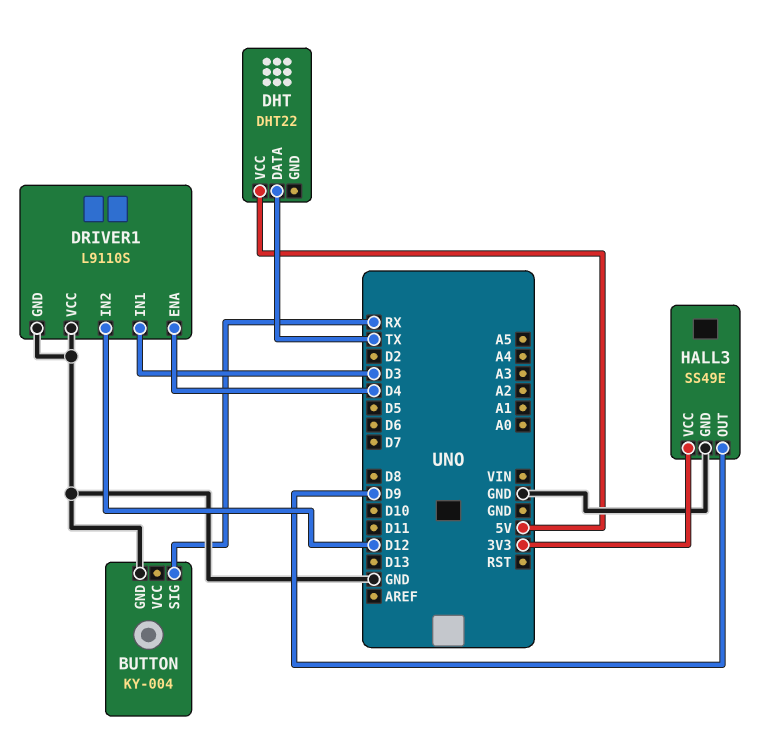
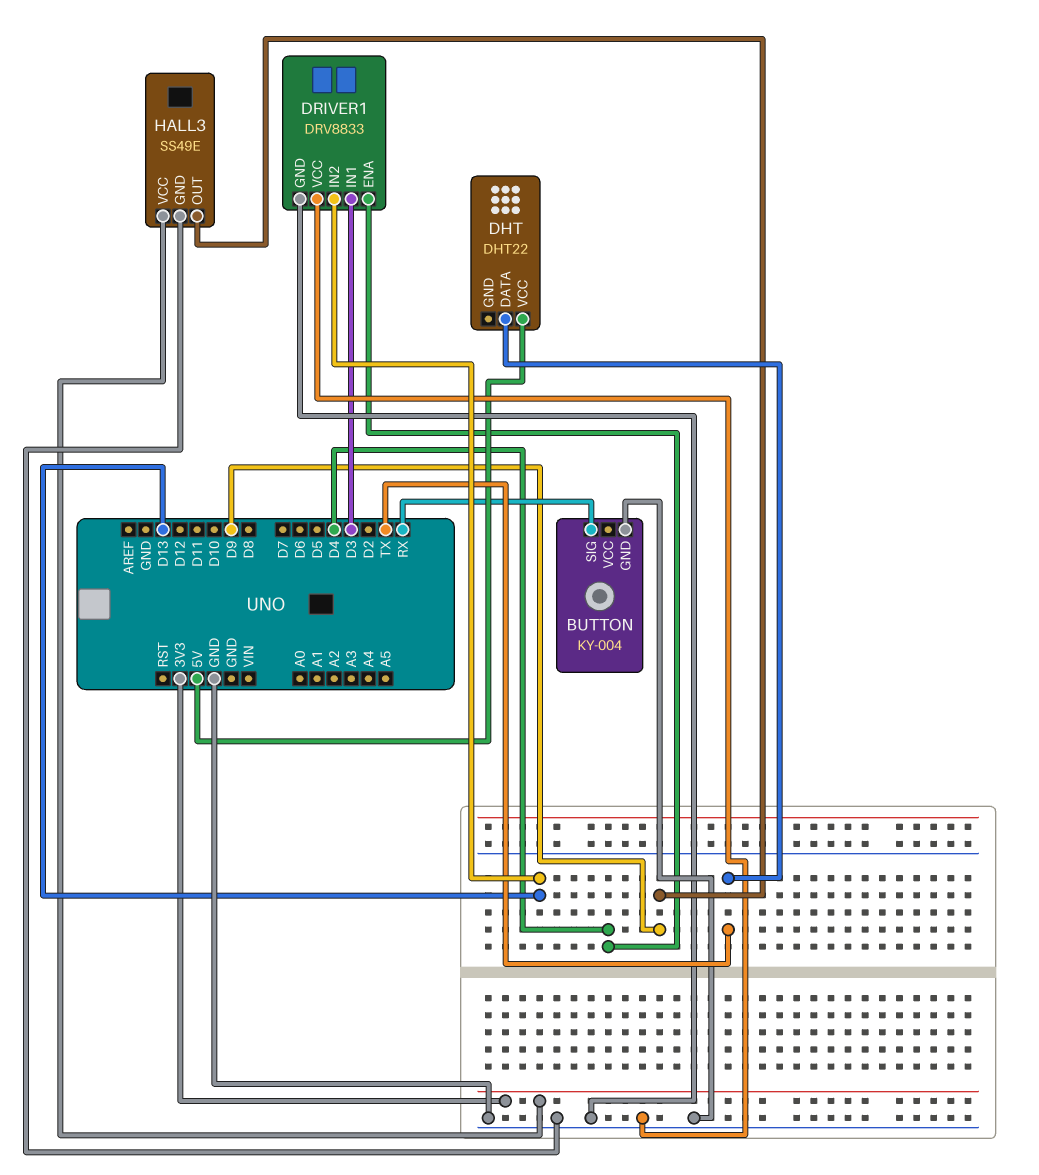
DRIVER1: L9110S -> DRV8833
DRIVER1 pin IN2: D12 -> D13

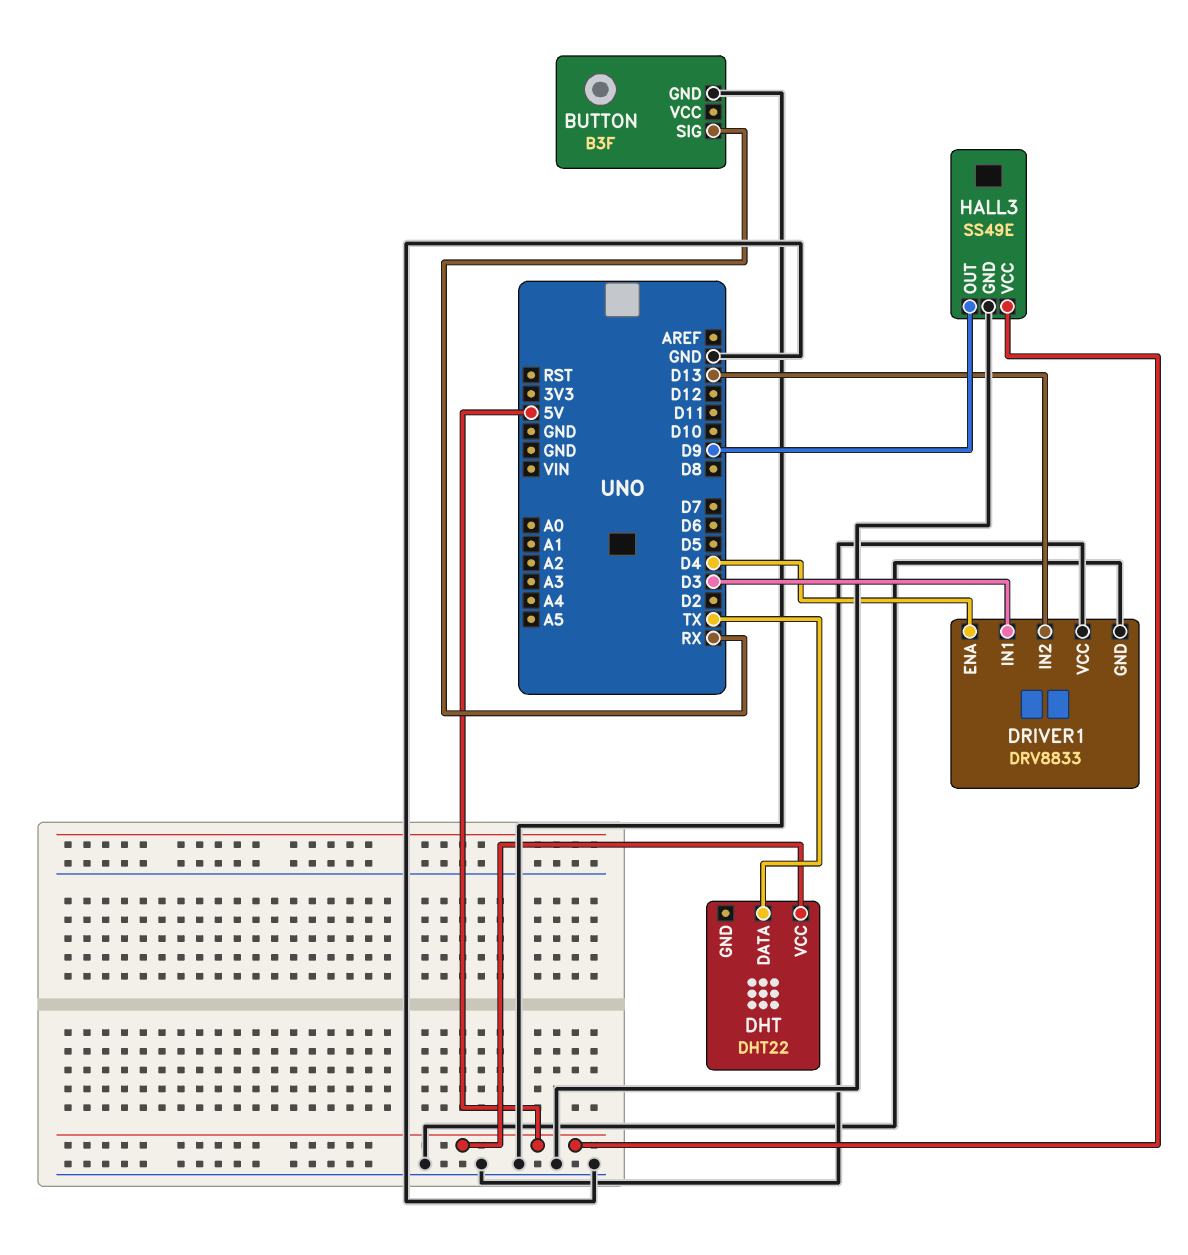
BUTTON: KY-004 -> B3F
HALL3 pin VCC: 3V3 -> 5V

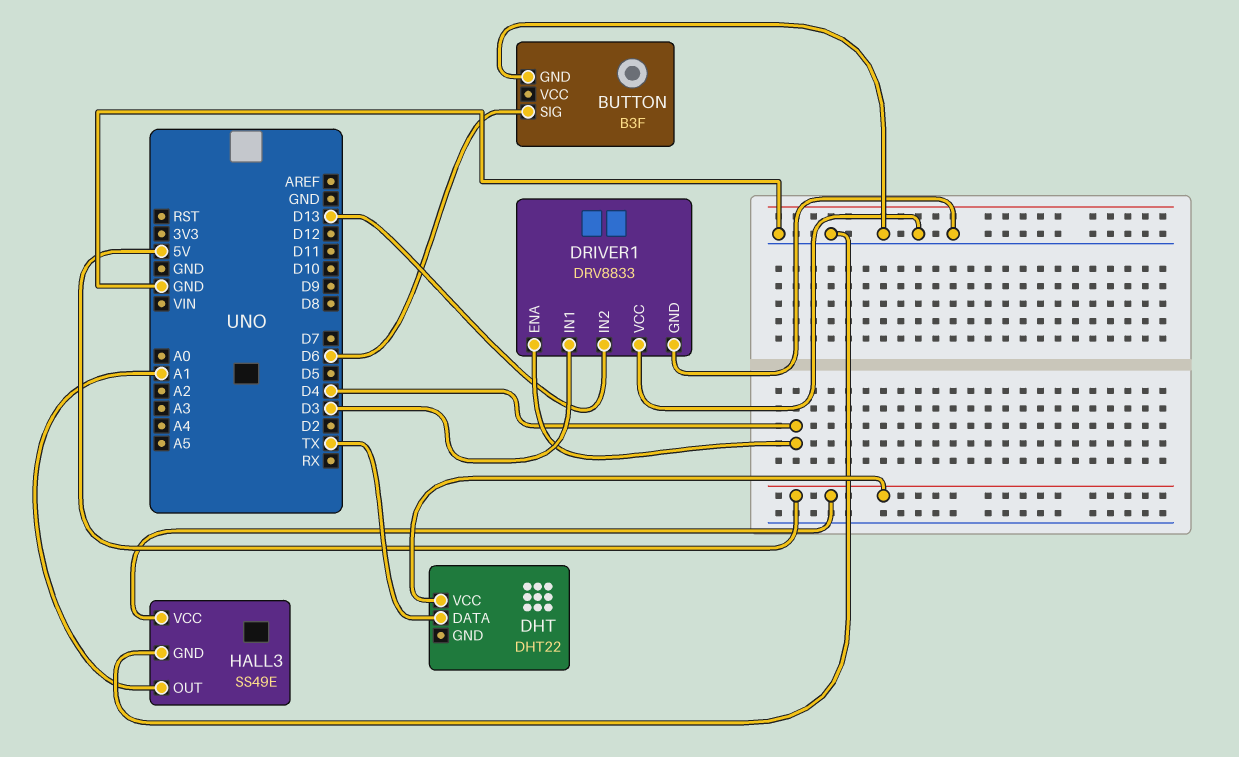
BUTTON pin SIG: RX -> D6
HALL3 pin OUT: D9 -> A1

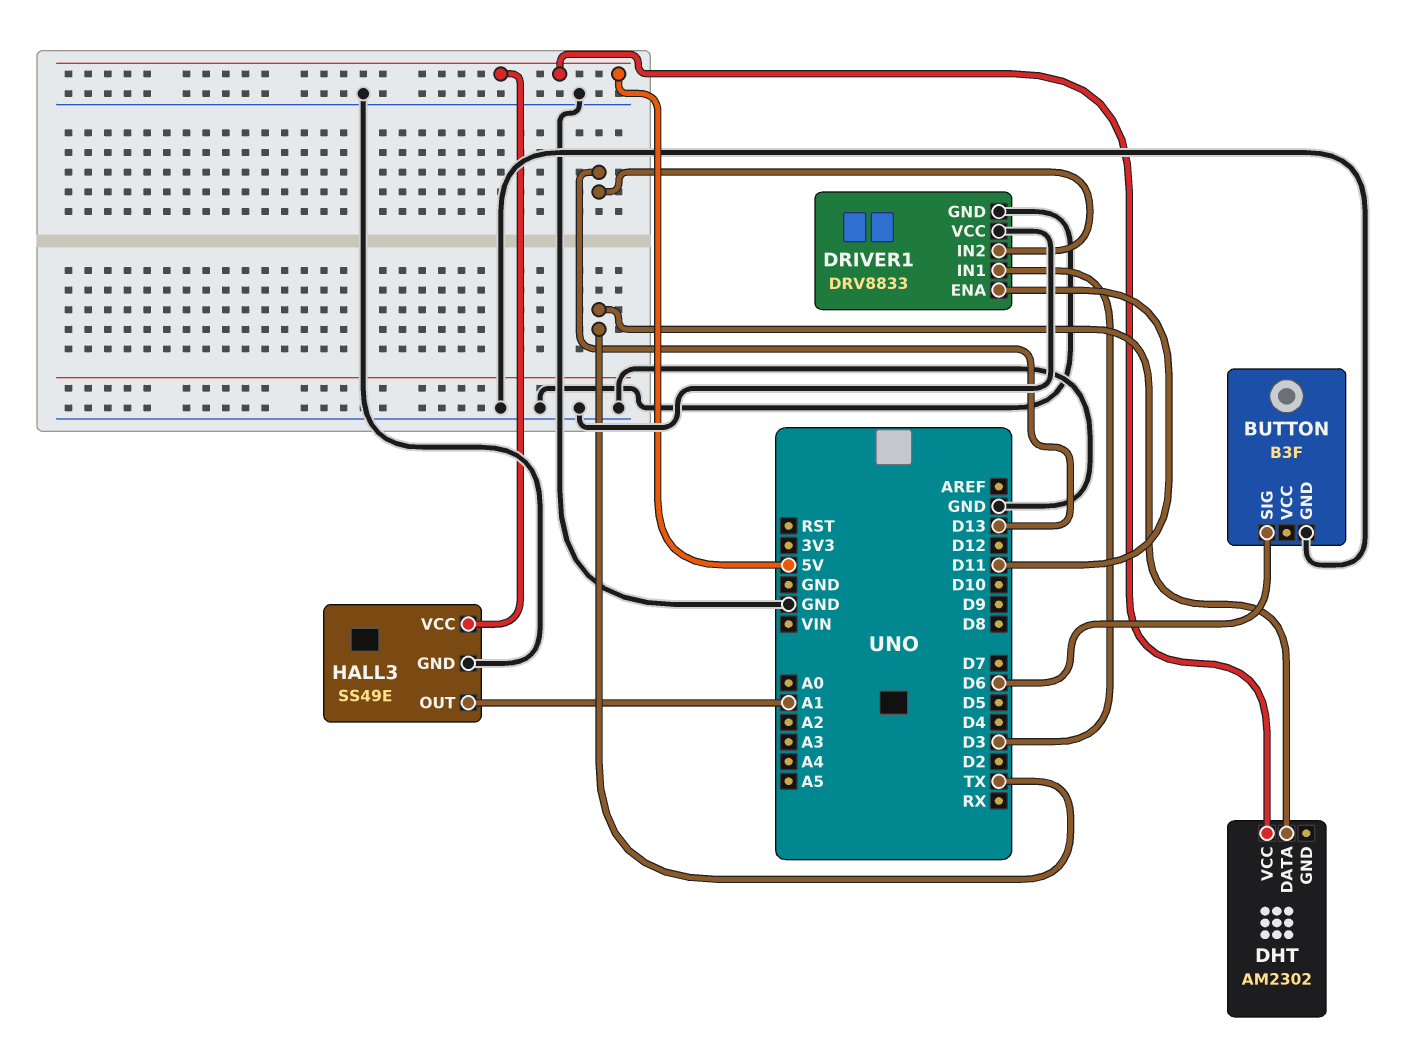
DHT: DHT22 -> AM2302
DRIVER1 pin ENA: D4 -> D11

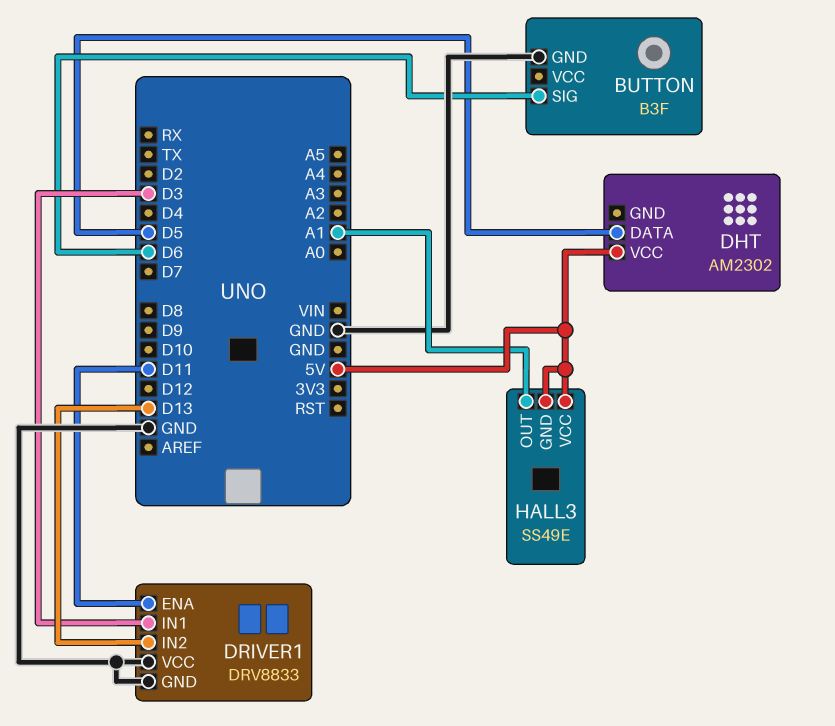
DHT pin DATA: TX -> D5
HALL3 pin GND: GND -> 5V

